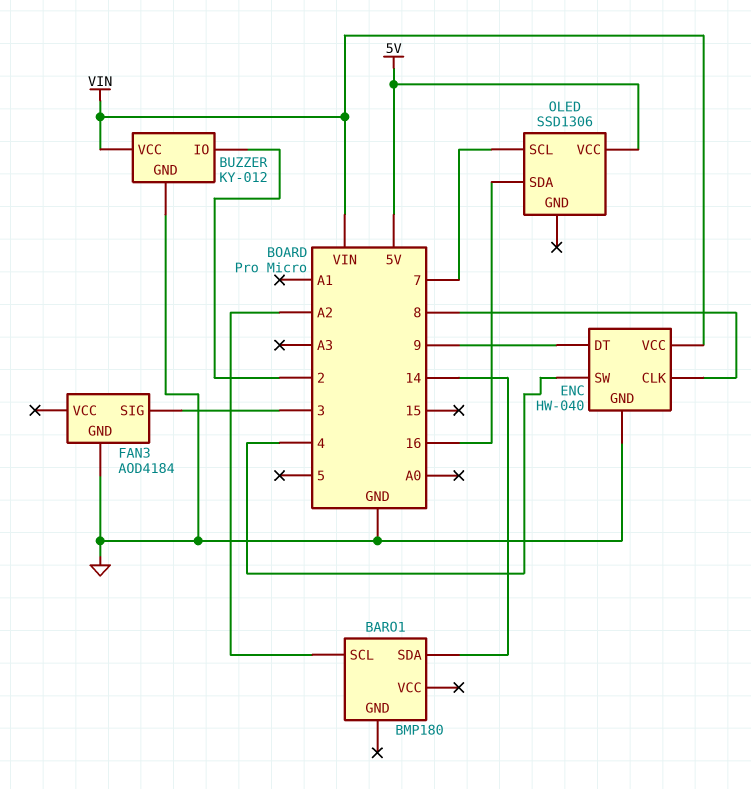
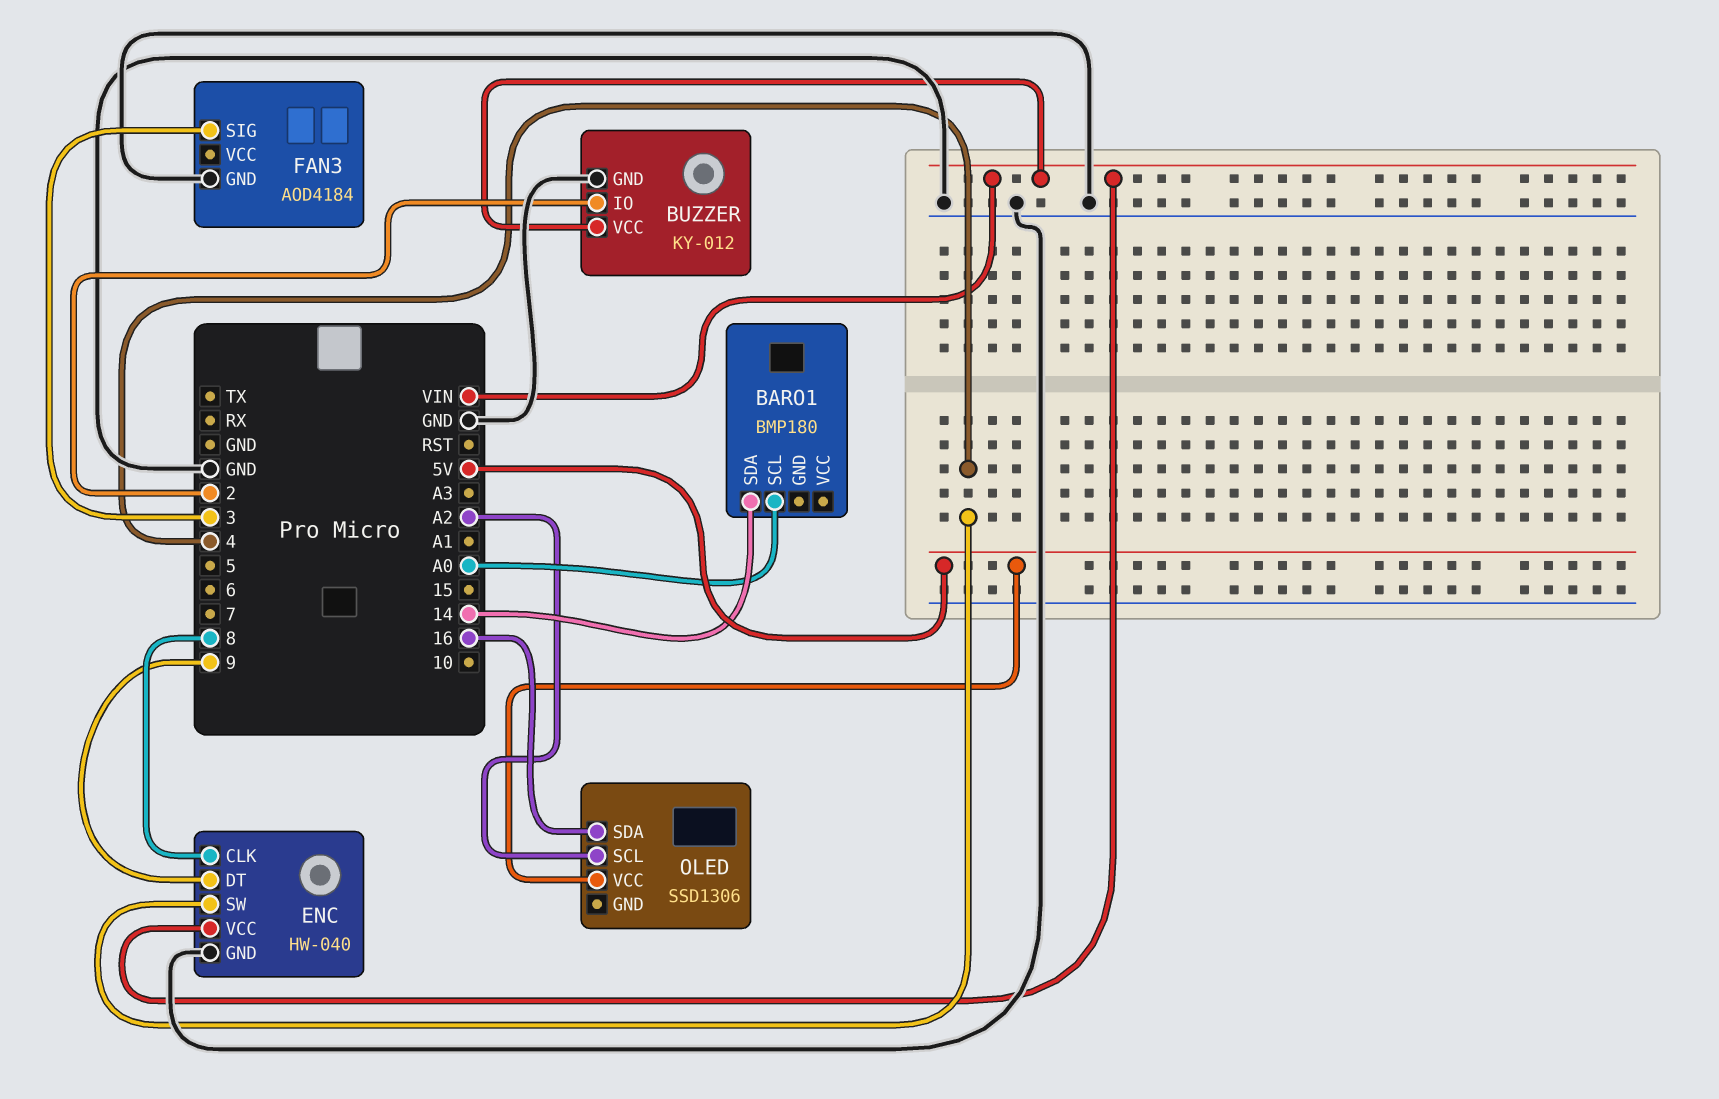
BARO1 pin SCL: A2 -> A0
OLED pin SCL: 7 -> A2

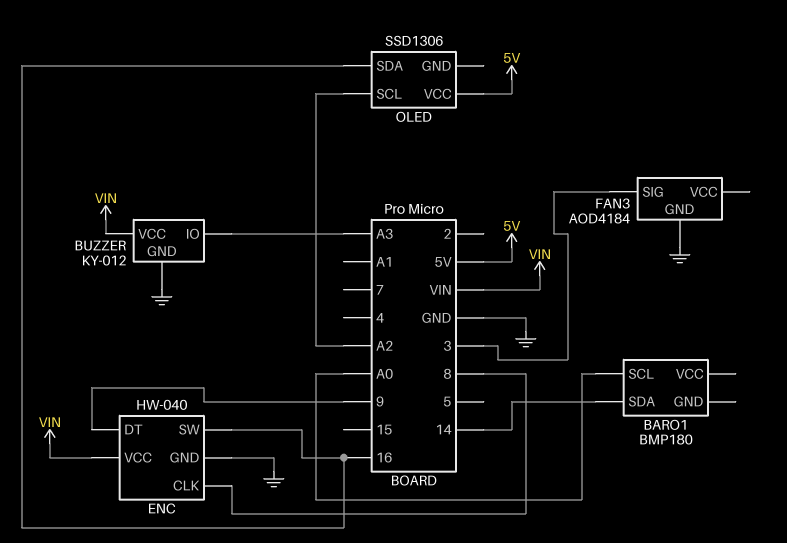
BUZZER pin IO: 2 -> A3
ENC pin SW: 4 -> 16

